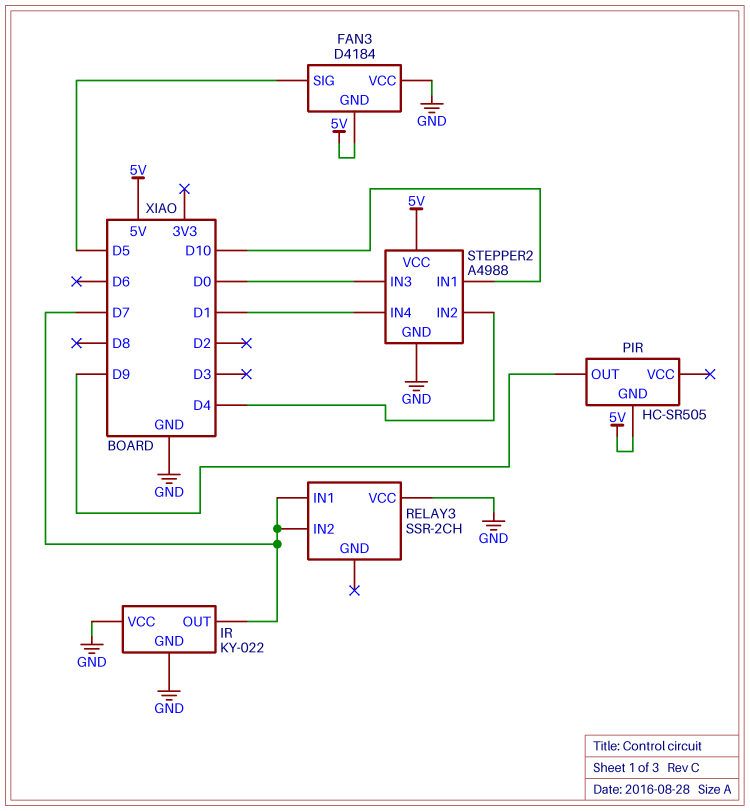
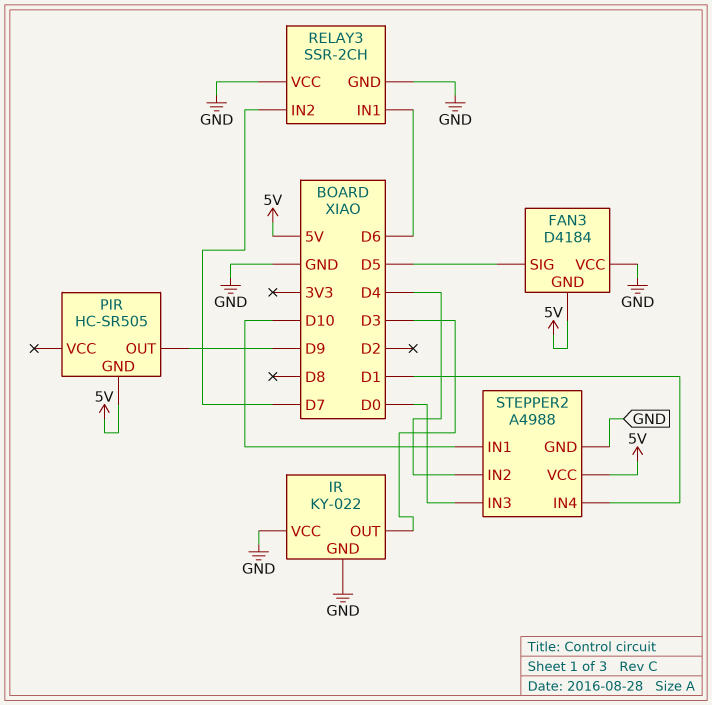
IR pin OUT: D7 -> D3
RELAY3 pin GND: none -> GND
RELAY3 pin IN1: D7 -> D6

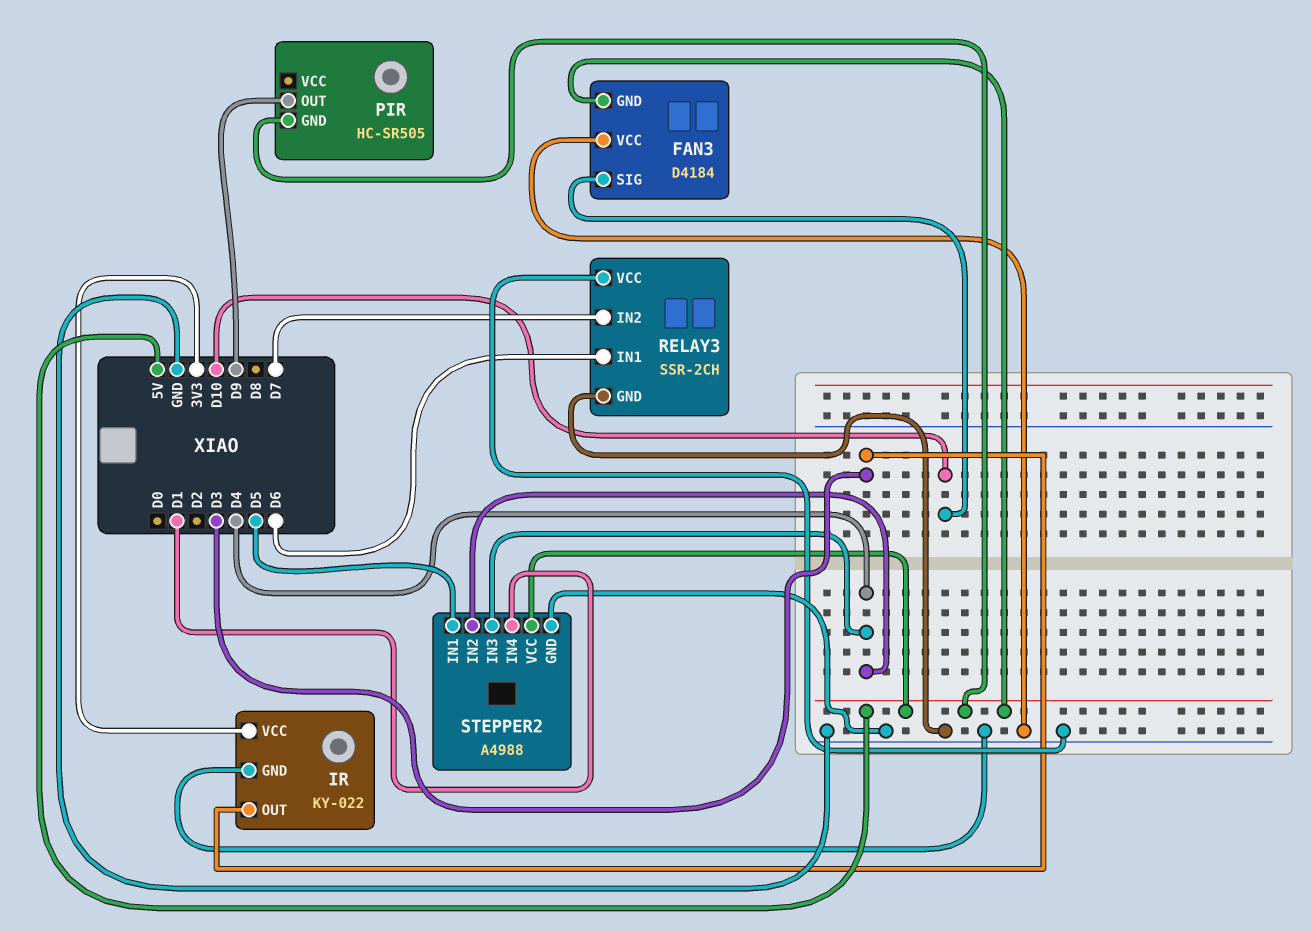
FAN3 pin SIG: D5 -> D10
IR pin VCC: GND -> 3V3
STEPPER2 pin IN1: D10 -> D5
STEPPER2 pin IN3: D0 -> D4

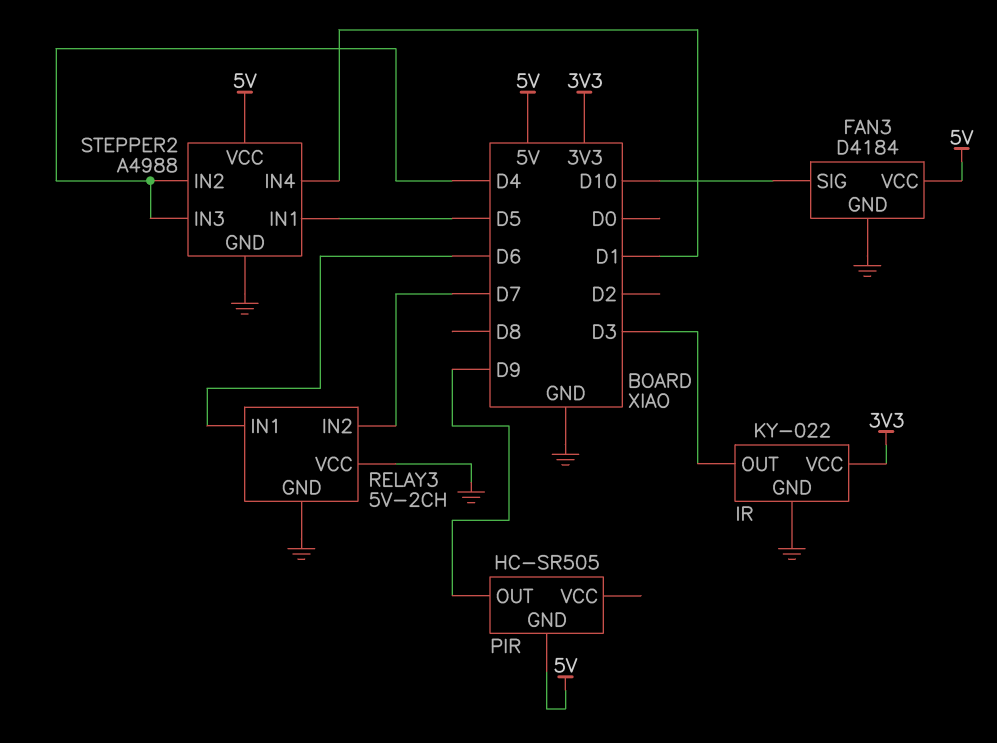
FAN3 pin GND: 5V -> GND
FAN3 pin VCC: GND -> 5V
RELAY3: SSR-2CH -> 5V-2CH

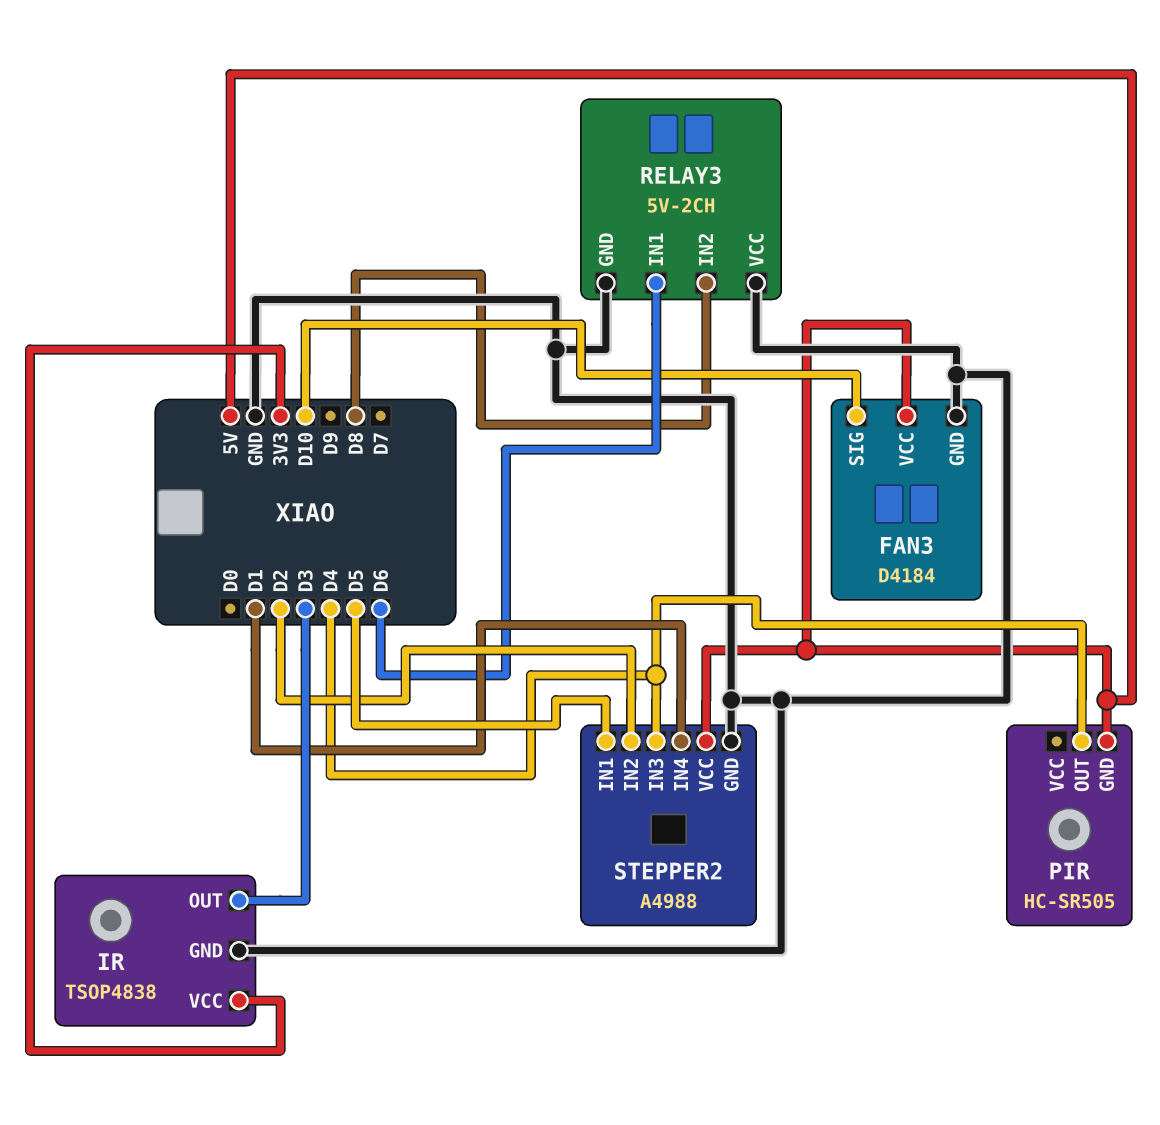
IR: KY-022 -> TSOP4838
PIR pin OUT: D9 -> D4
RELAY3 pin IN2: D7 -> D8
STEPPER2 pin IN2: D4 -> D2

